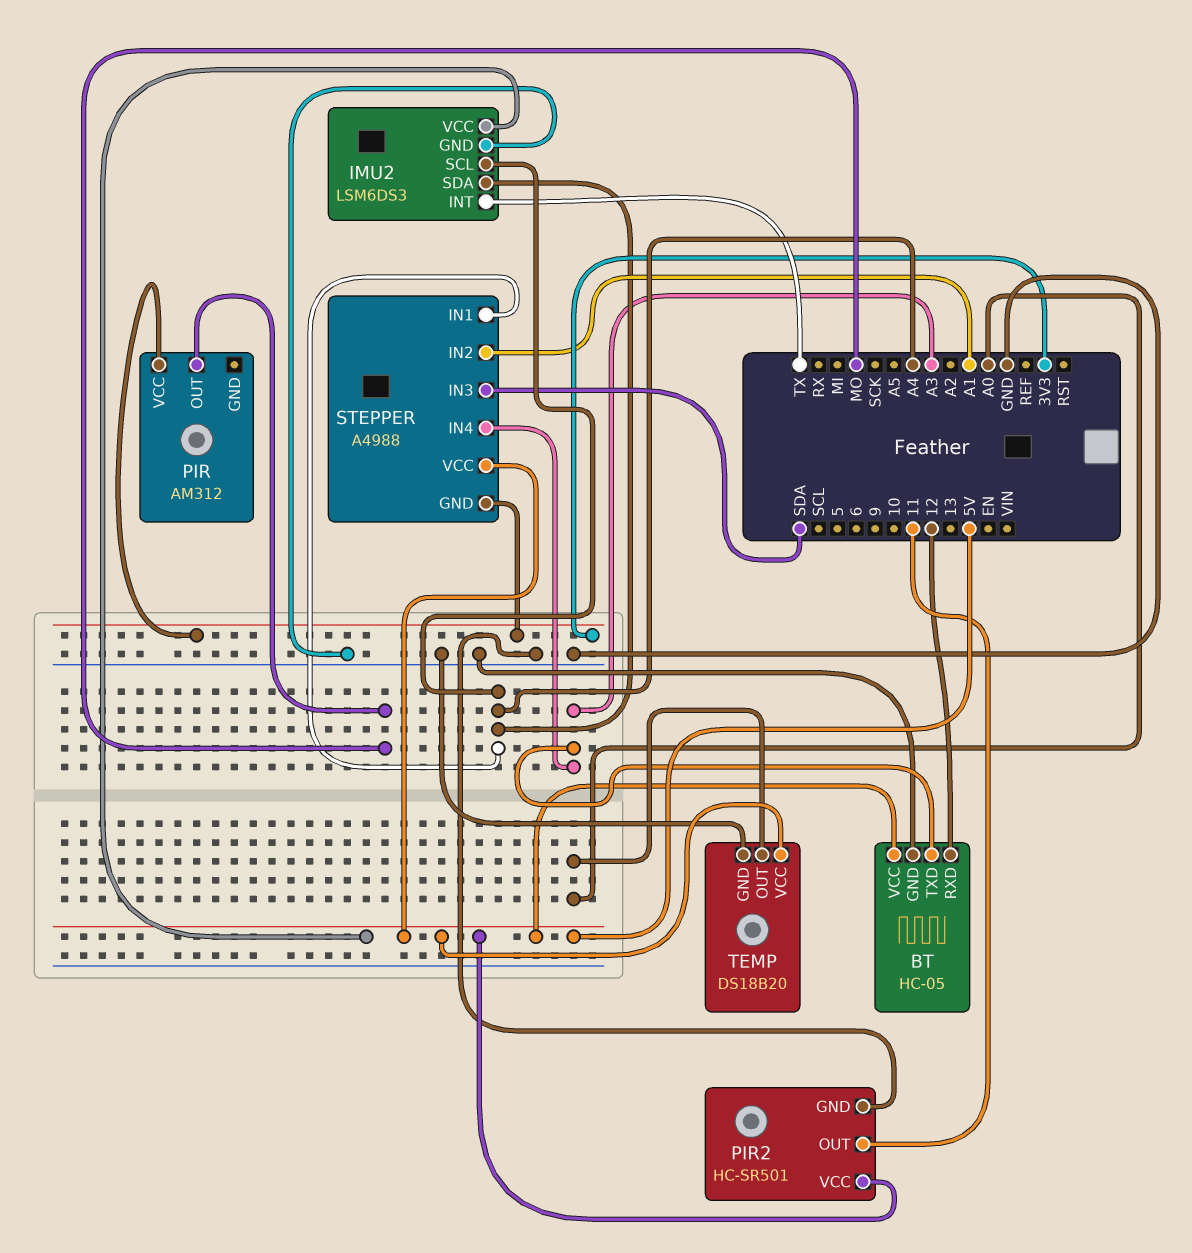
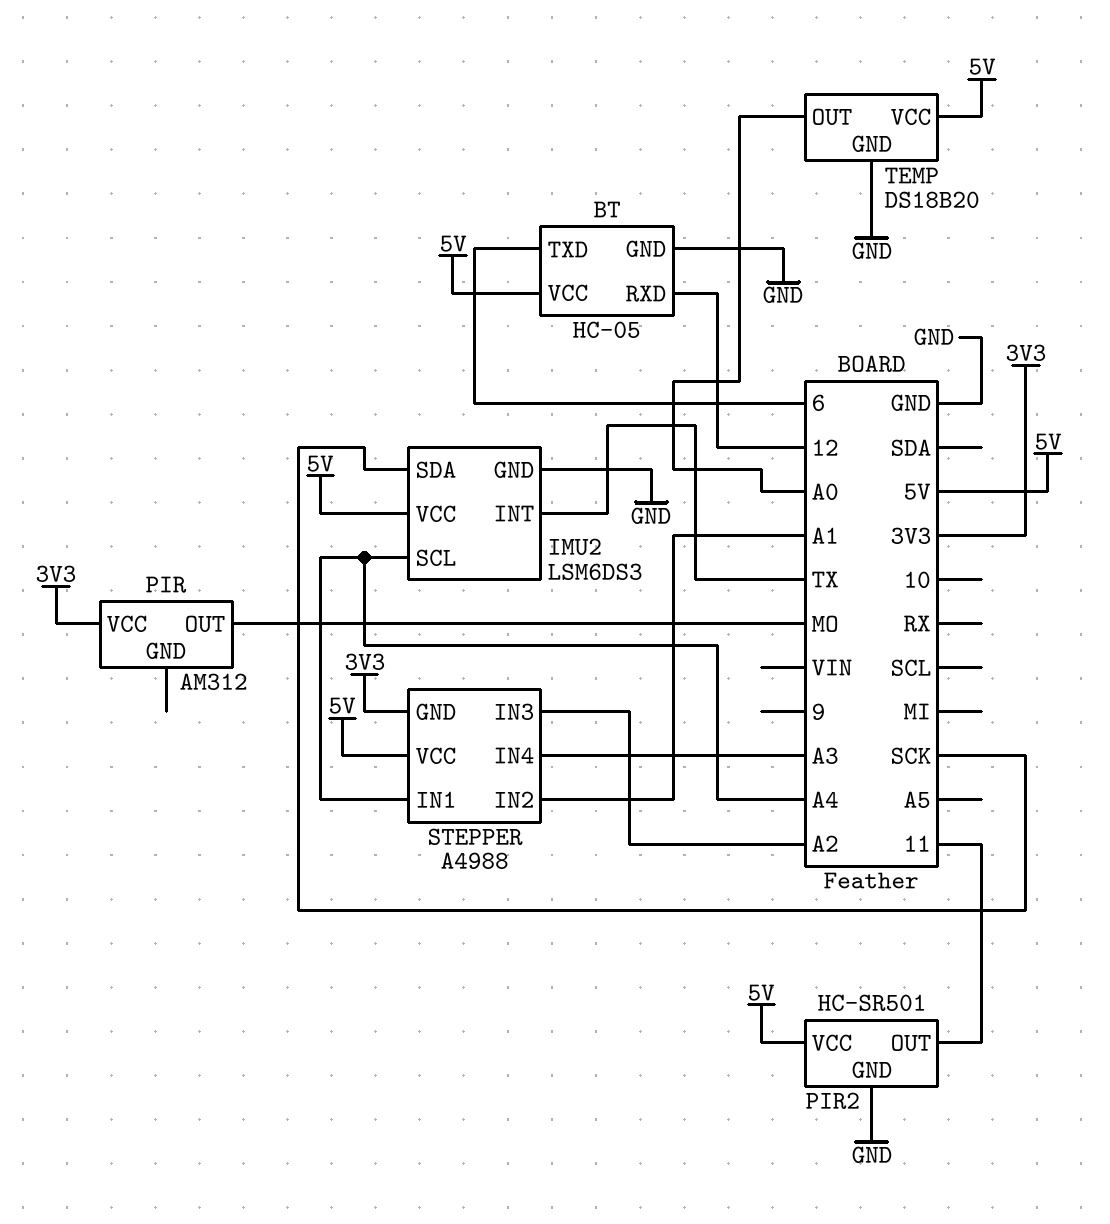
BT pin TXD: A3 -> 6
IMU2 pin SDA: A4 -> SCK
STEPPER pin IN3: SDA -> A2

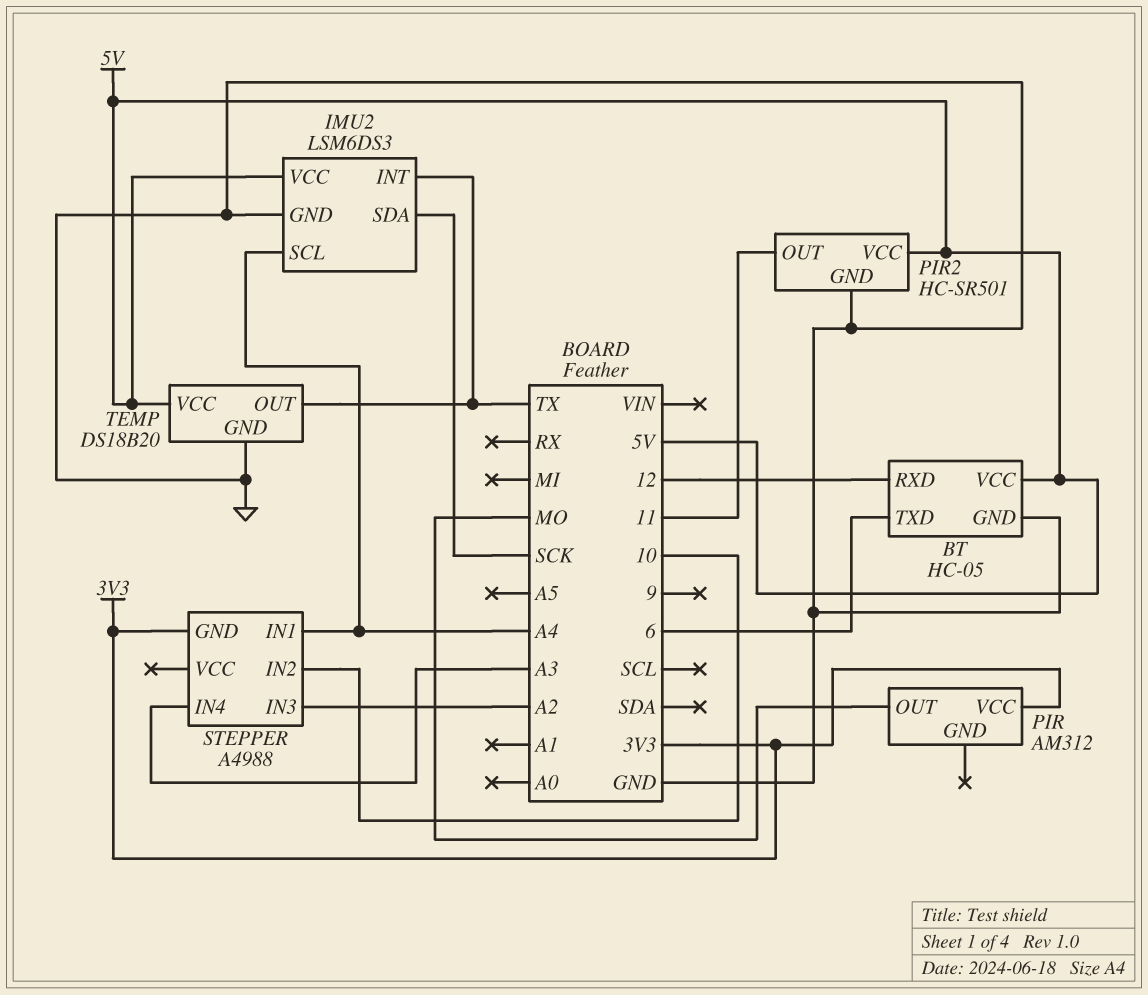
STEPPER pin IN2: A1 -> 10
STEPPER pin VCC: 5V -> none
TEMP pin OUT: A0 -> TX

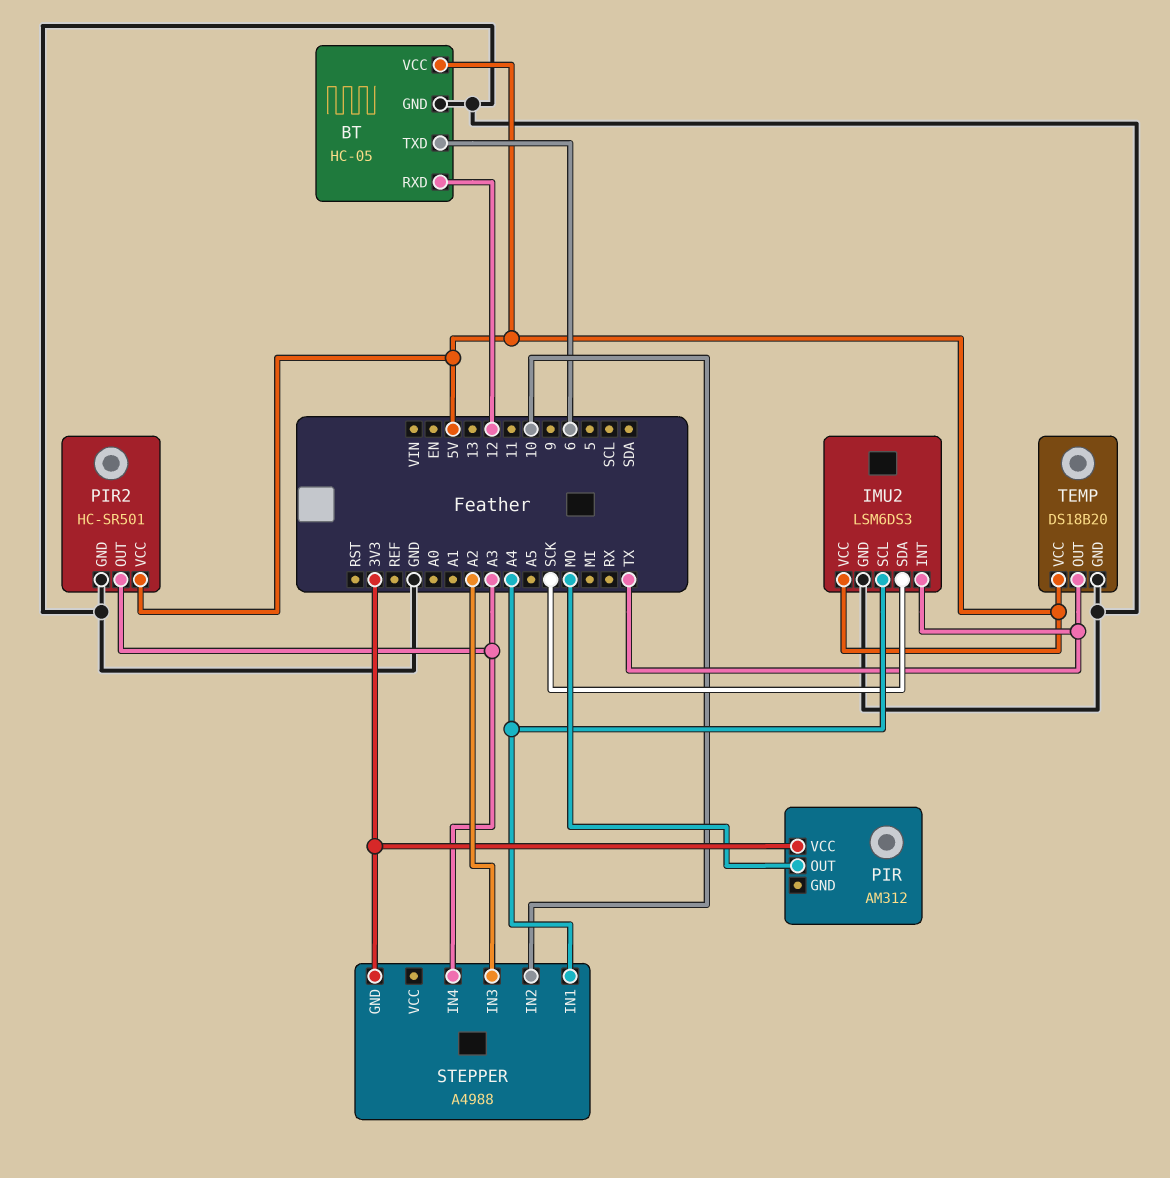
PIR2 pin OUT: 11 -> A3

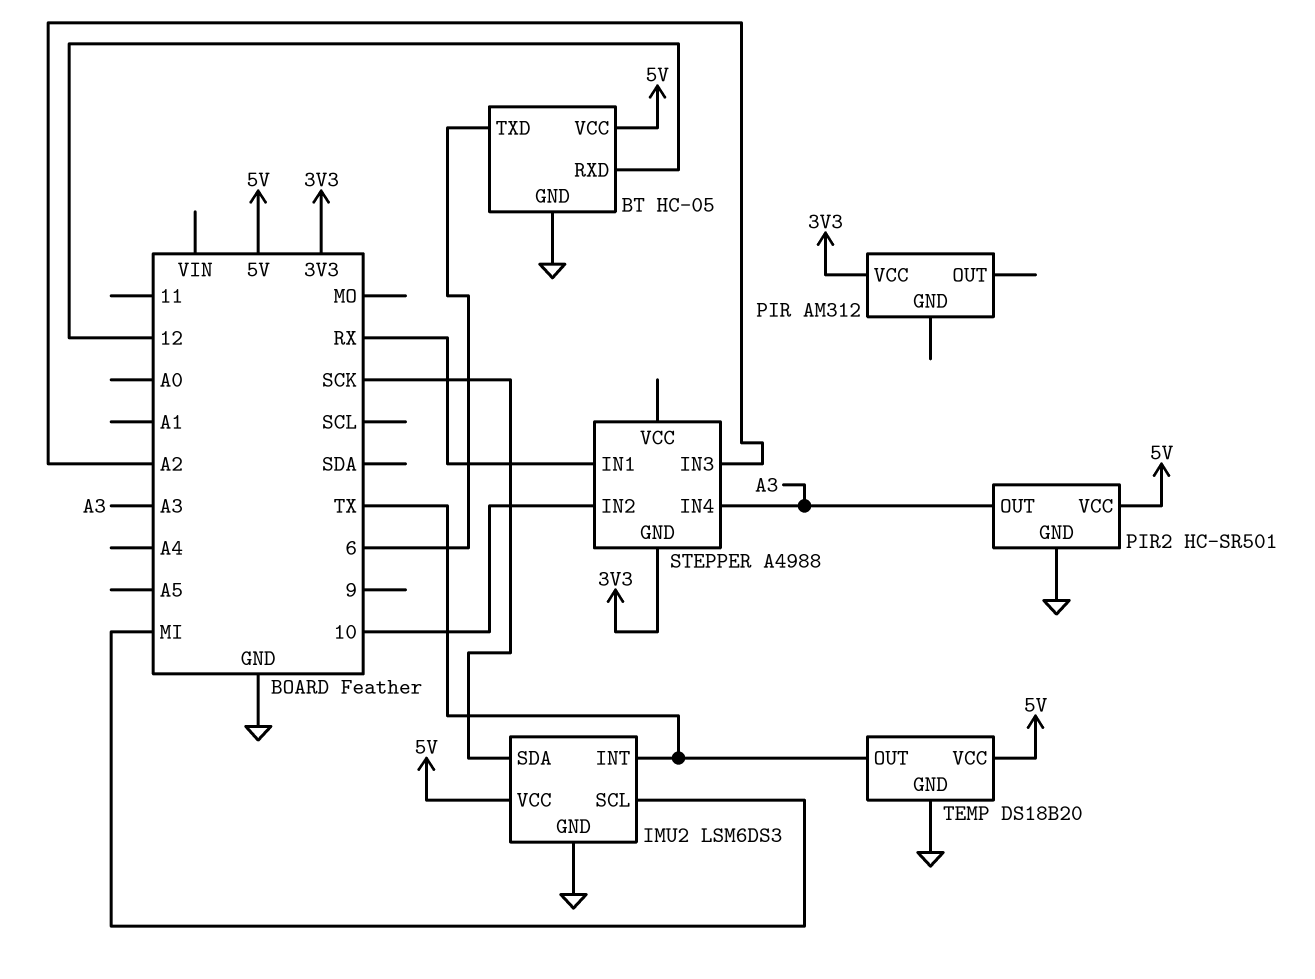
IMU2 pin SCL: A4 -> MI
PIR pin OUT: MO -> none
STEPPER pin IN1: A4 -> RX

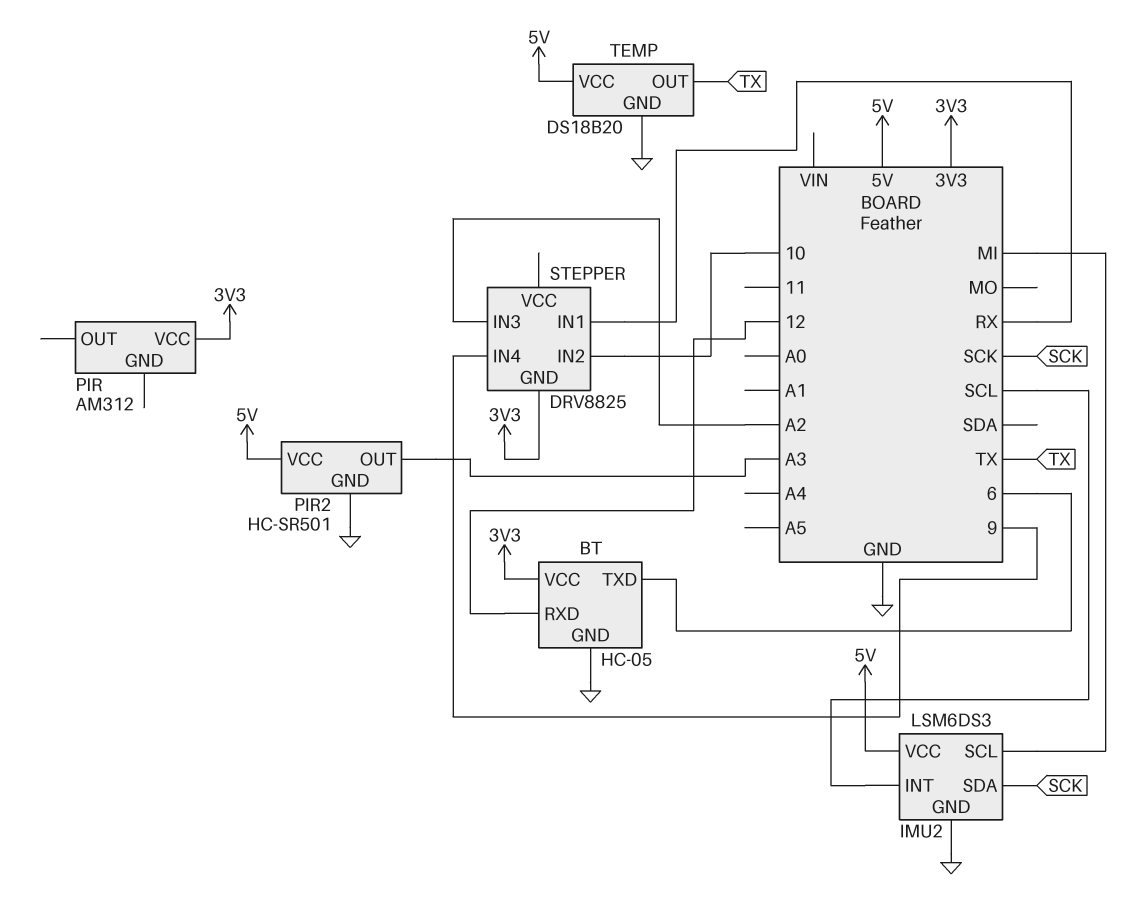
BT pin VCC: 5V -> 3V3
IMU2 pin INT: TX -> SCL
STEPPER: A4988 -> DRV8825
STEPPER pin IN4: A3 -> 9

